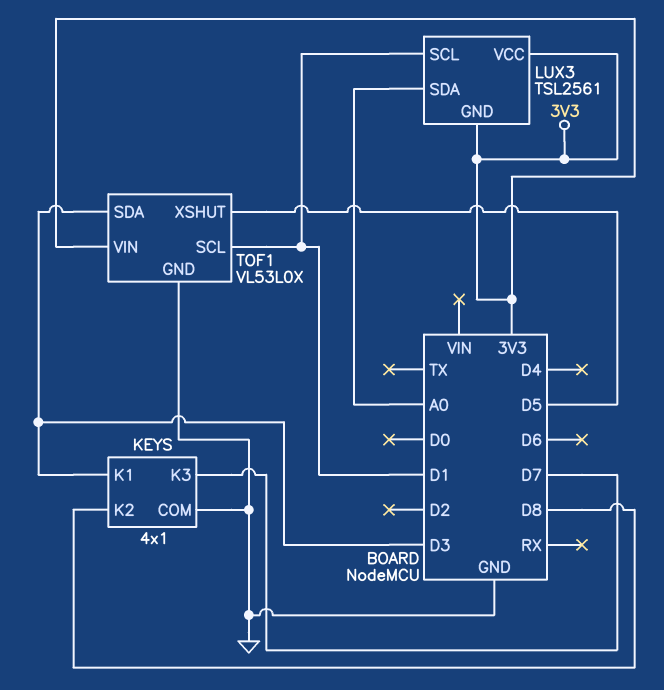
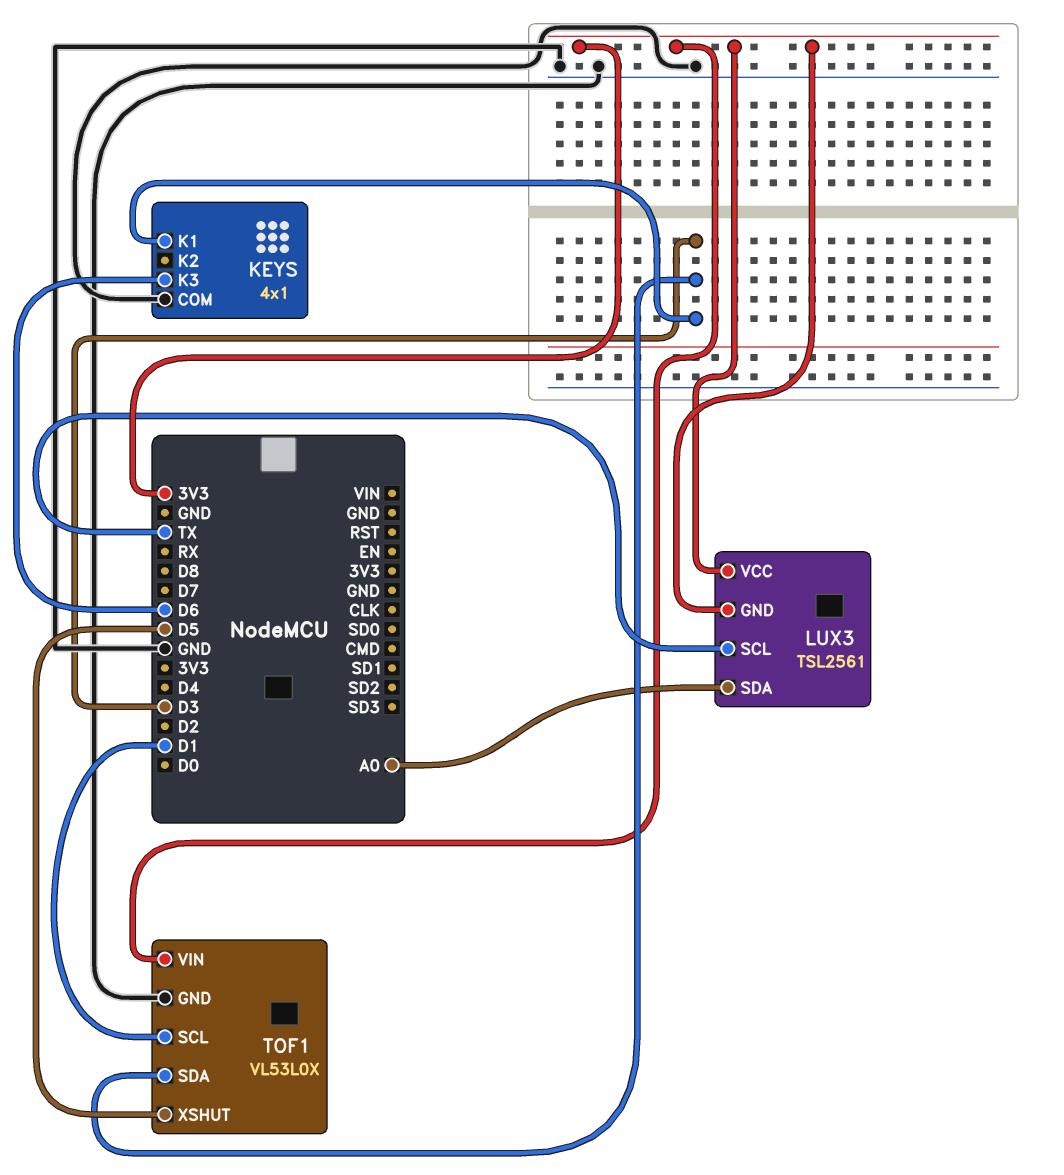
KEYS pin K2: D8 -> none
KEYS pin K3: D7 -> D6
LUX3 pin SCL: D1 -> TX

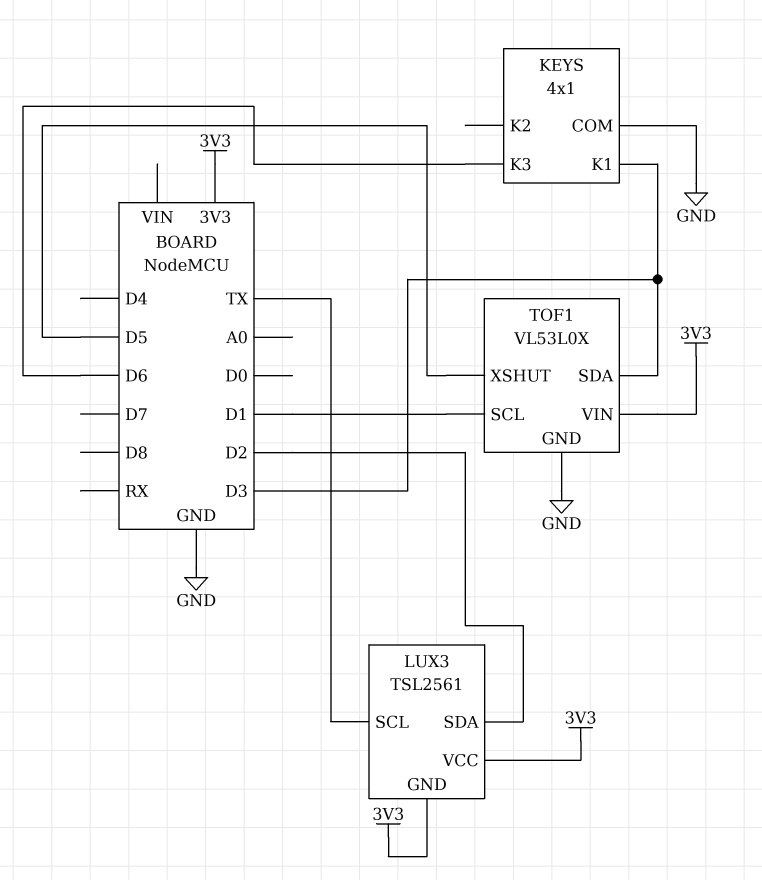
LUX3 pin SDA: A0 -> D2

